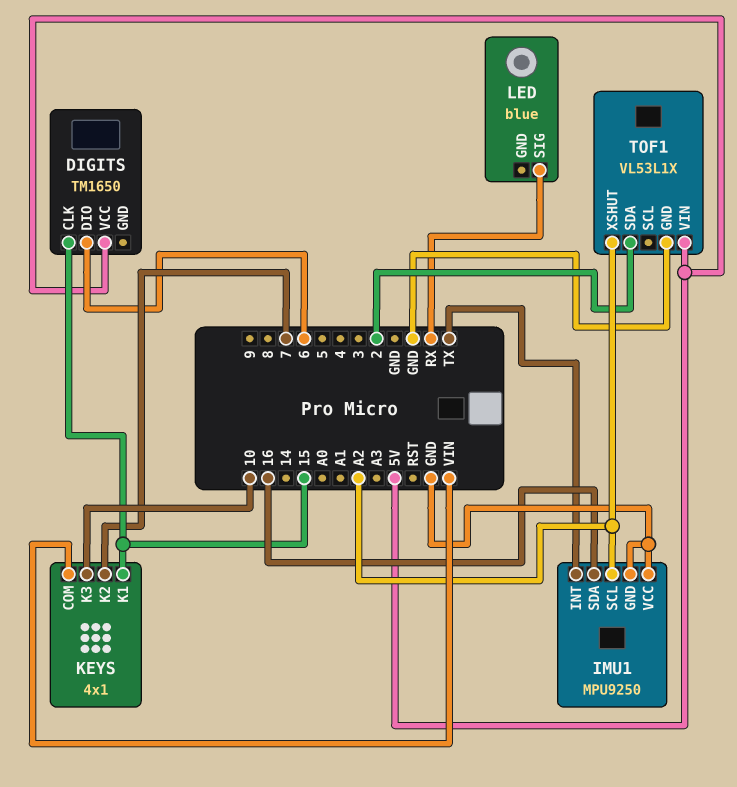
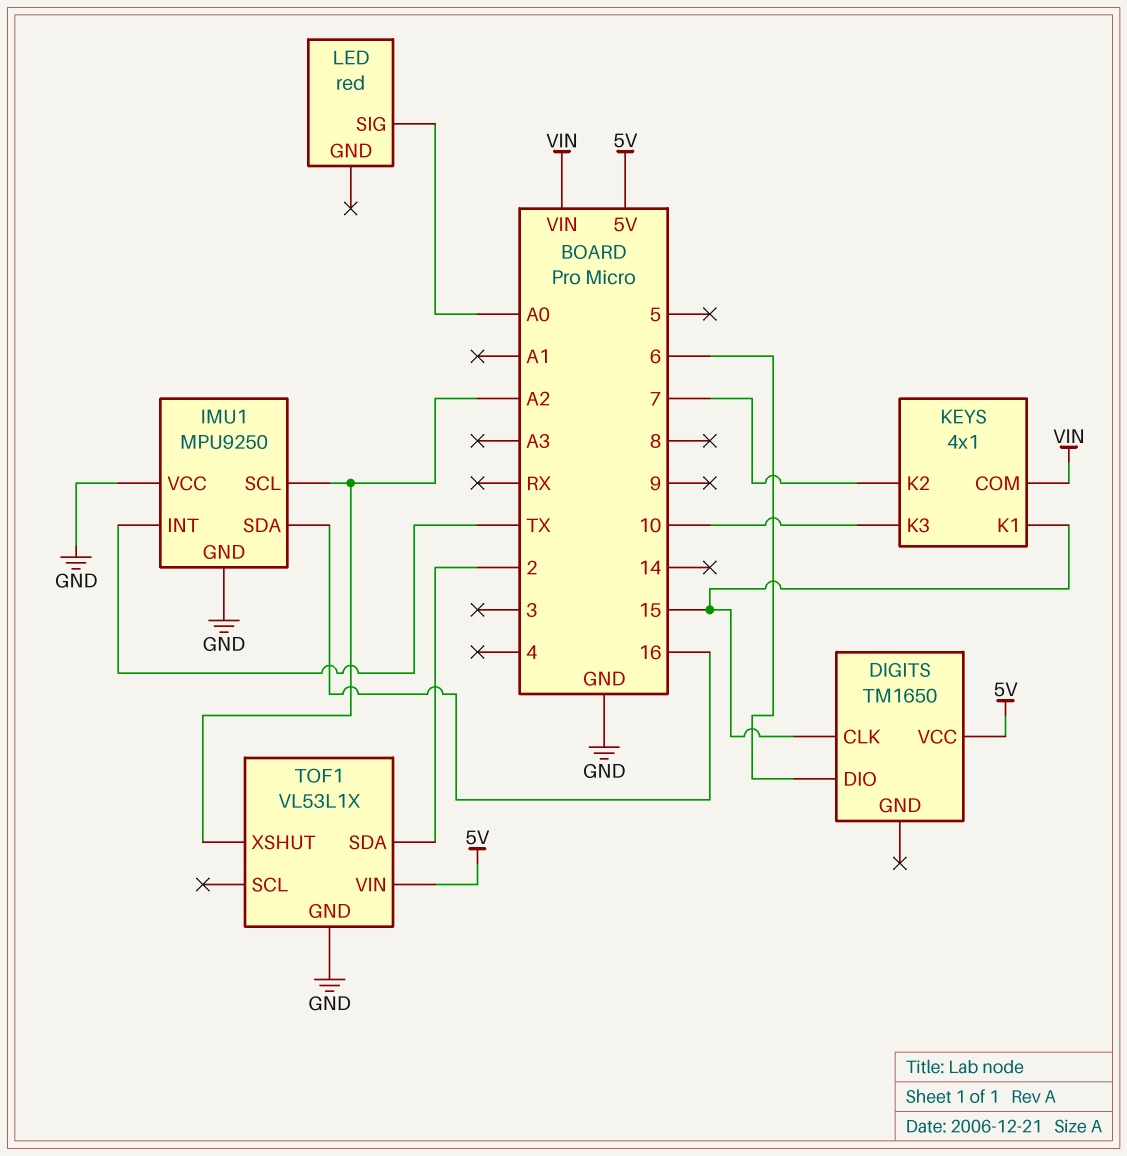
LED: blue -> red
LED pin SIG: RX -> A0

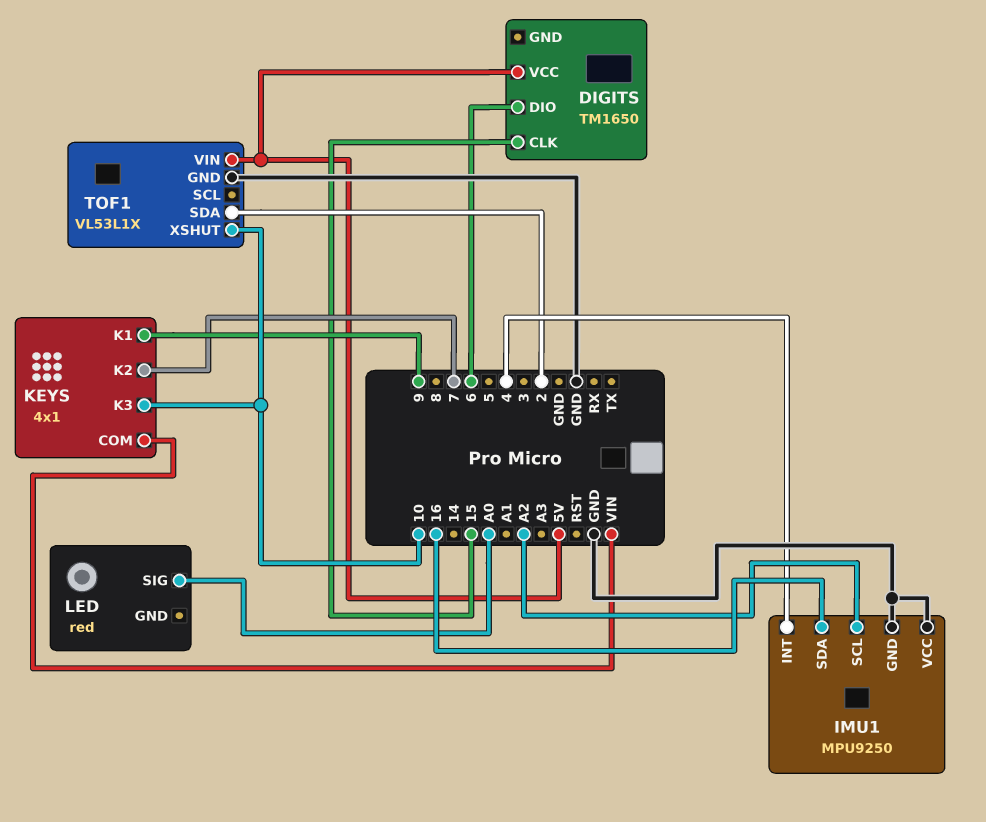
IMU1 pin INT: TX -> 4
KEYS pin K1: 15 -> 9
TOF1 pin XSHUT: A2 -> 10

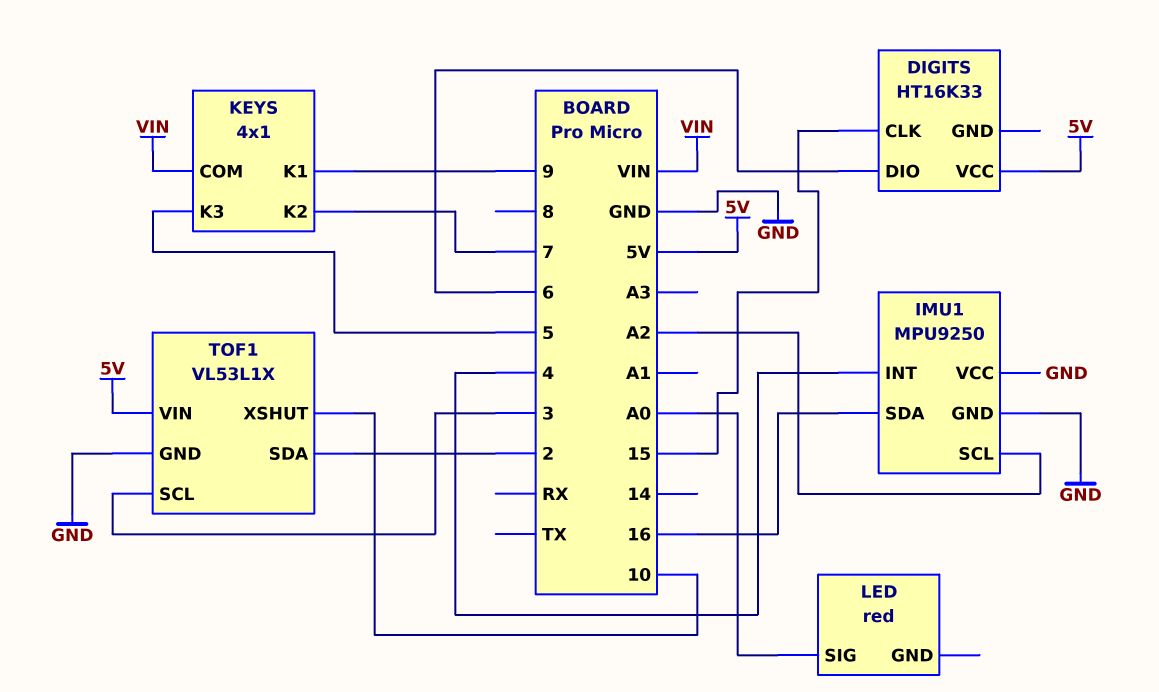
DIGITS: TM1650 -> HT16K33
KEYS pin K3: 10 -> 5
TOF1 pin SCL: none -> 3

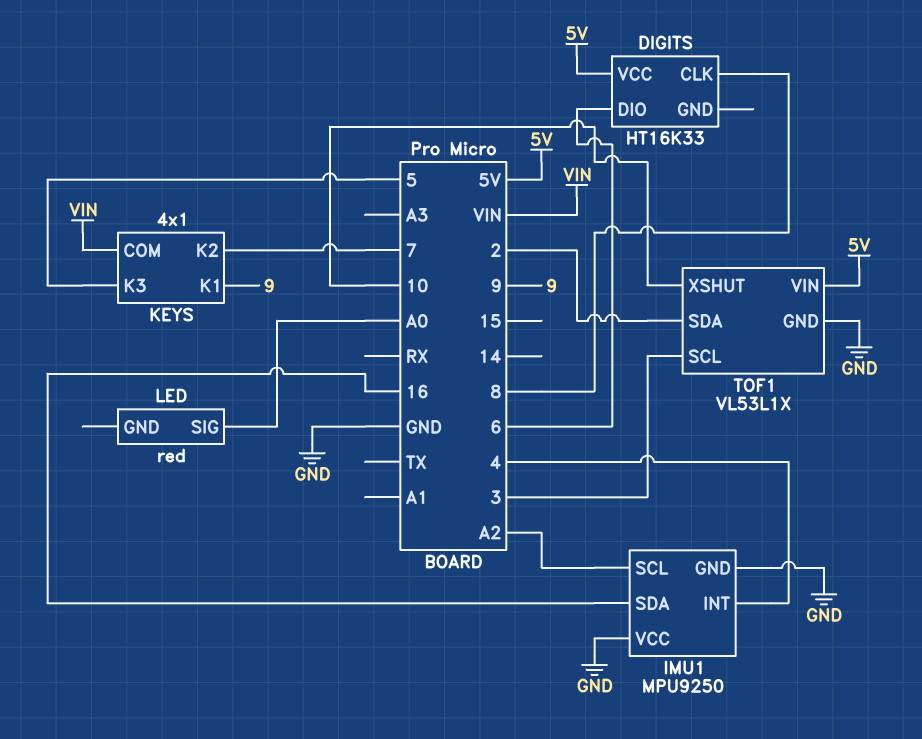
DIGITS pin CLK: 15 -> 8

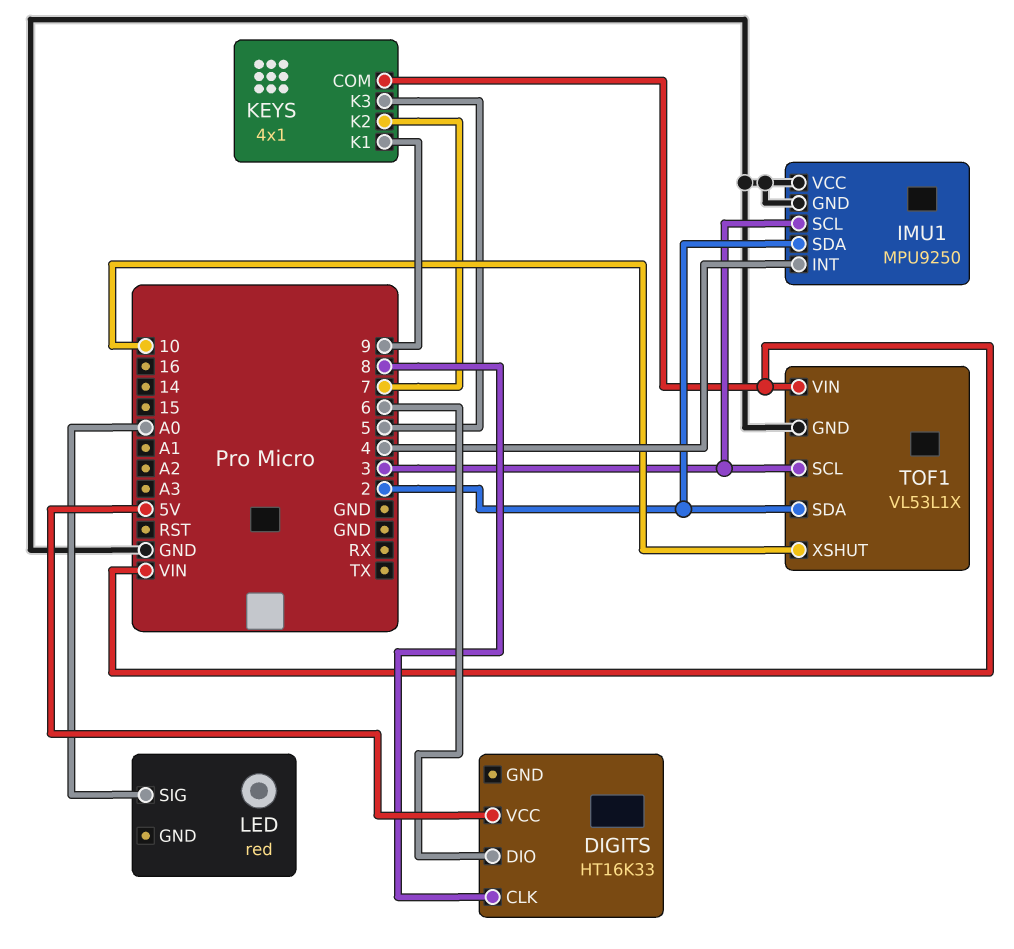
IMU1 pin SCL: A2 -> 3
IMU1 pin SDA: 16 -> 2
TOF1 pin VIN: 5V -> VIN

